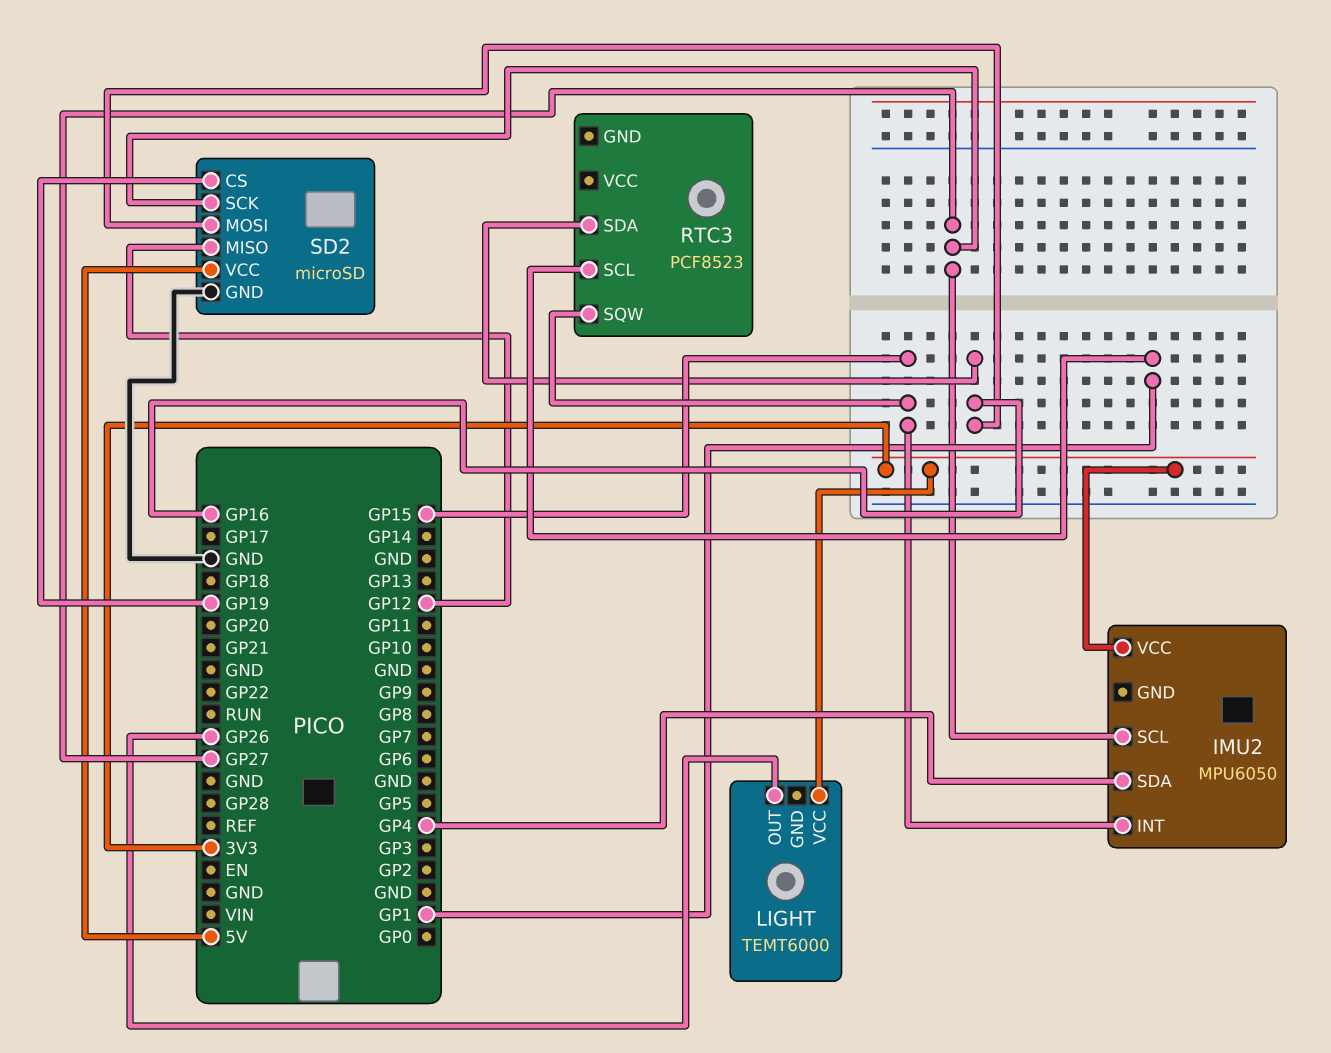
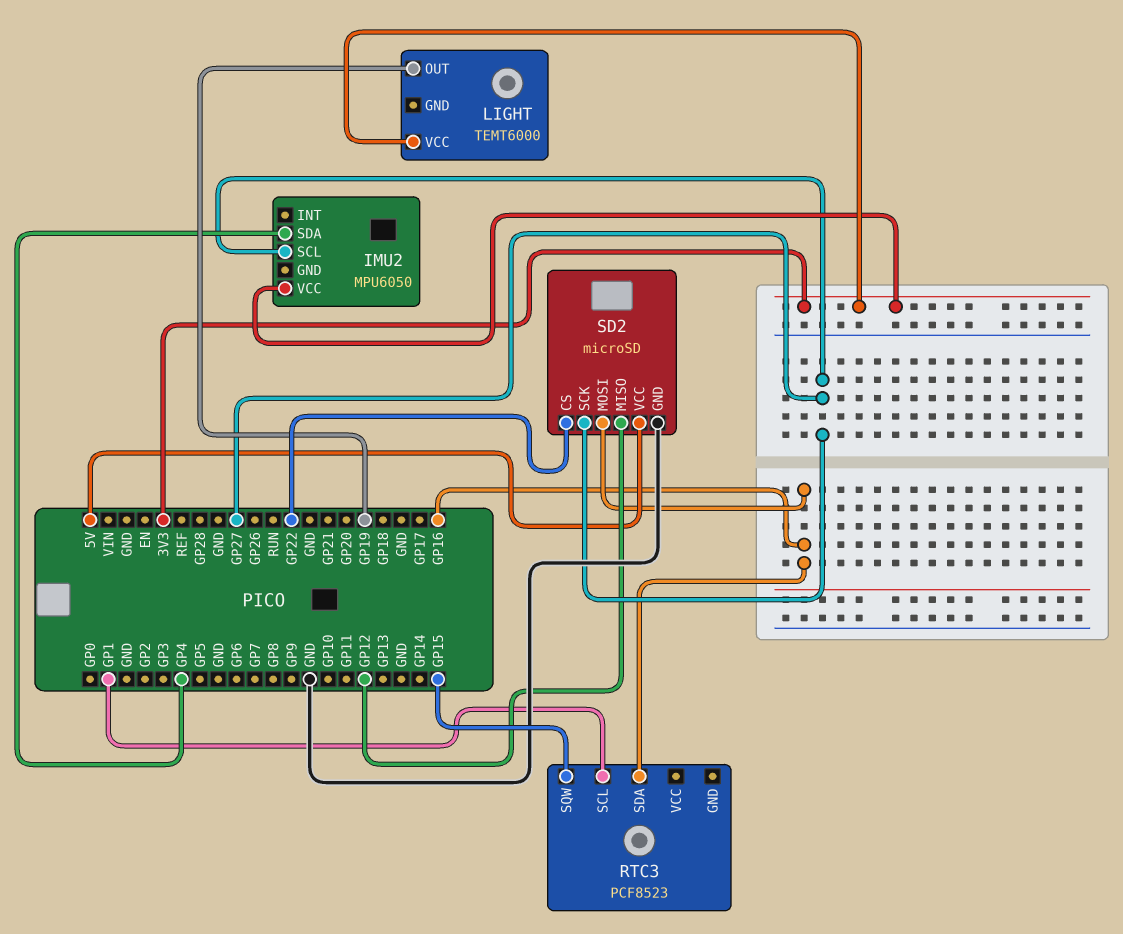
IMU2 pin INT: GP15 -> none
LIGHT pin OUT: GP26 -> GP19
SD2 pin CS: GP19 -> GP22

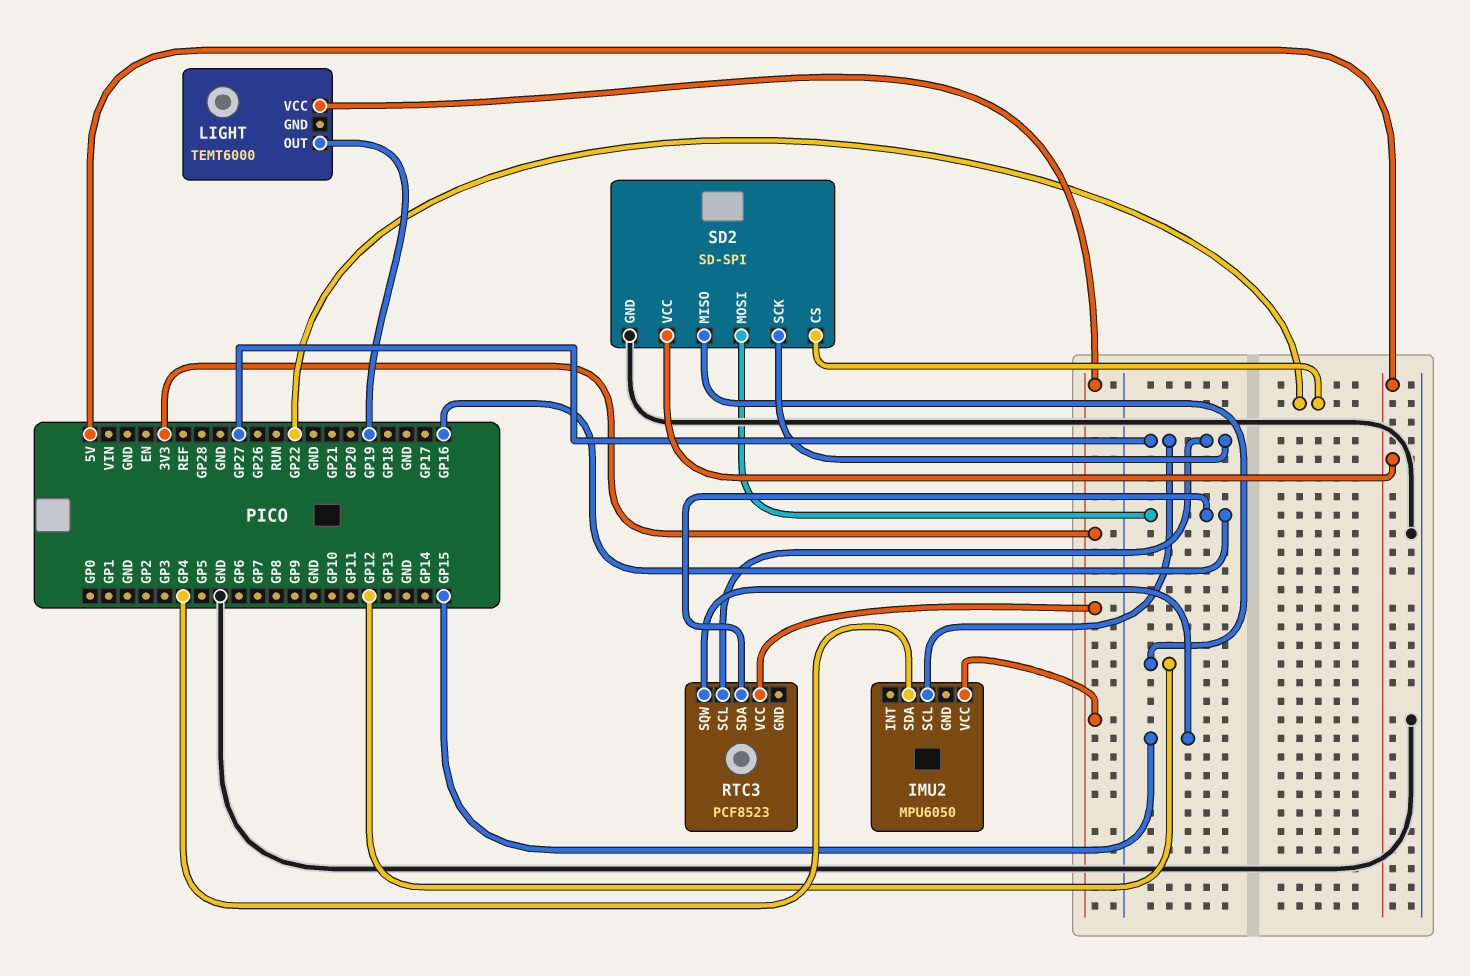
RTC3 pin SCL: GP1 -> GP27
RTC3 pin VCC: none -> 3V3
SD2: microSD -> SD-SPI

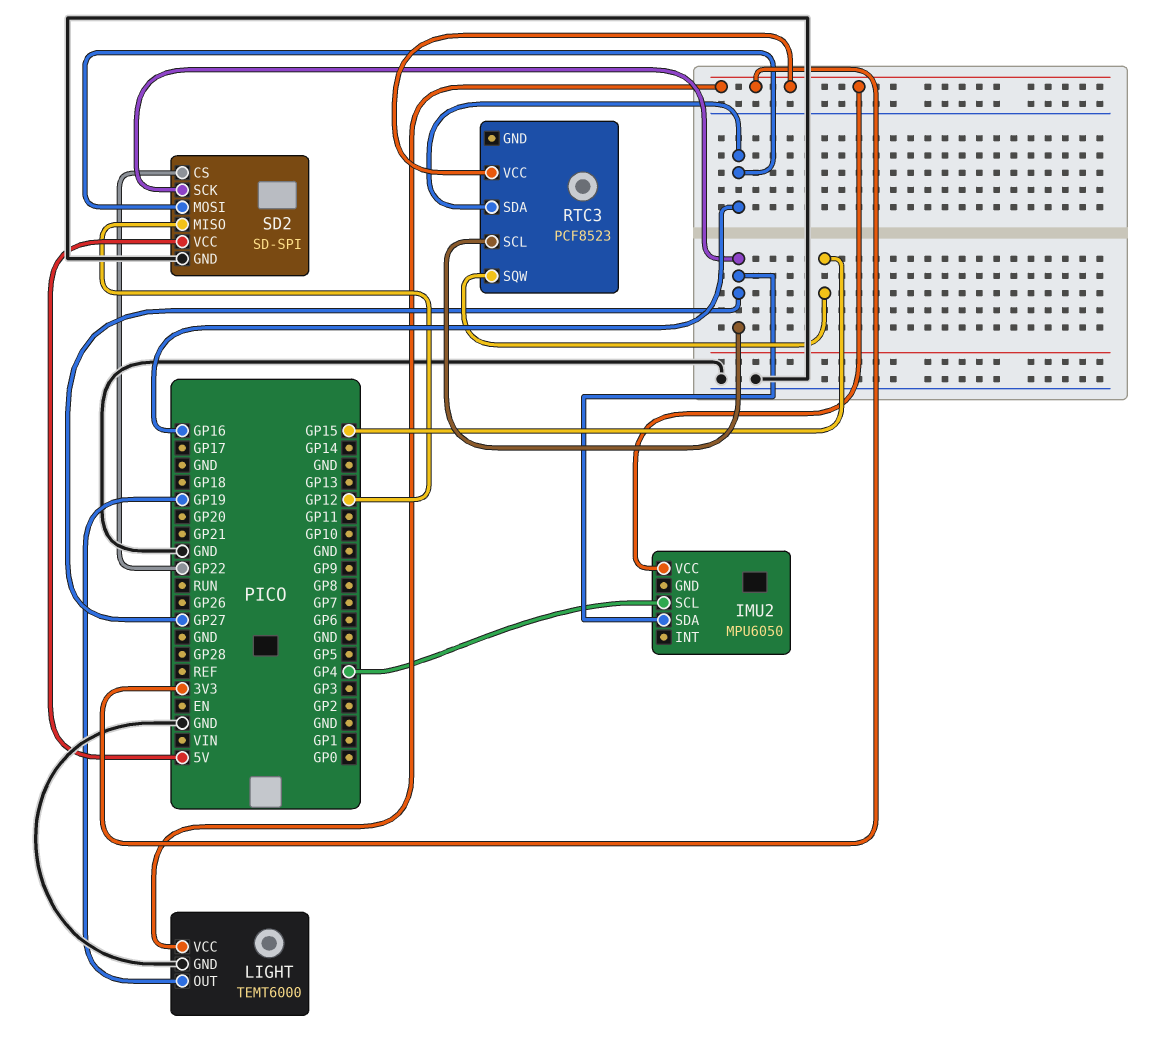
IMU2 pin SCL: GP27 -> GP4
IMU2 pin SDA: GP4 -> GP27
LIGHT pin GND: none -> GND

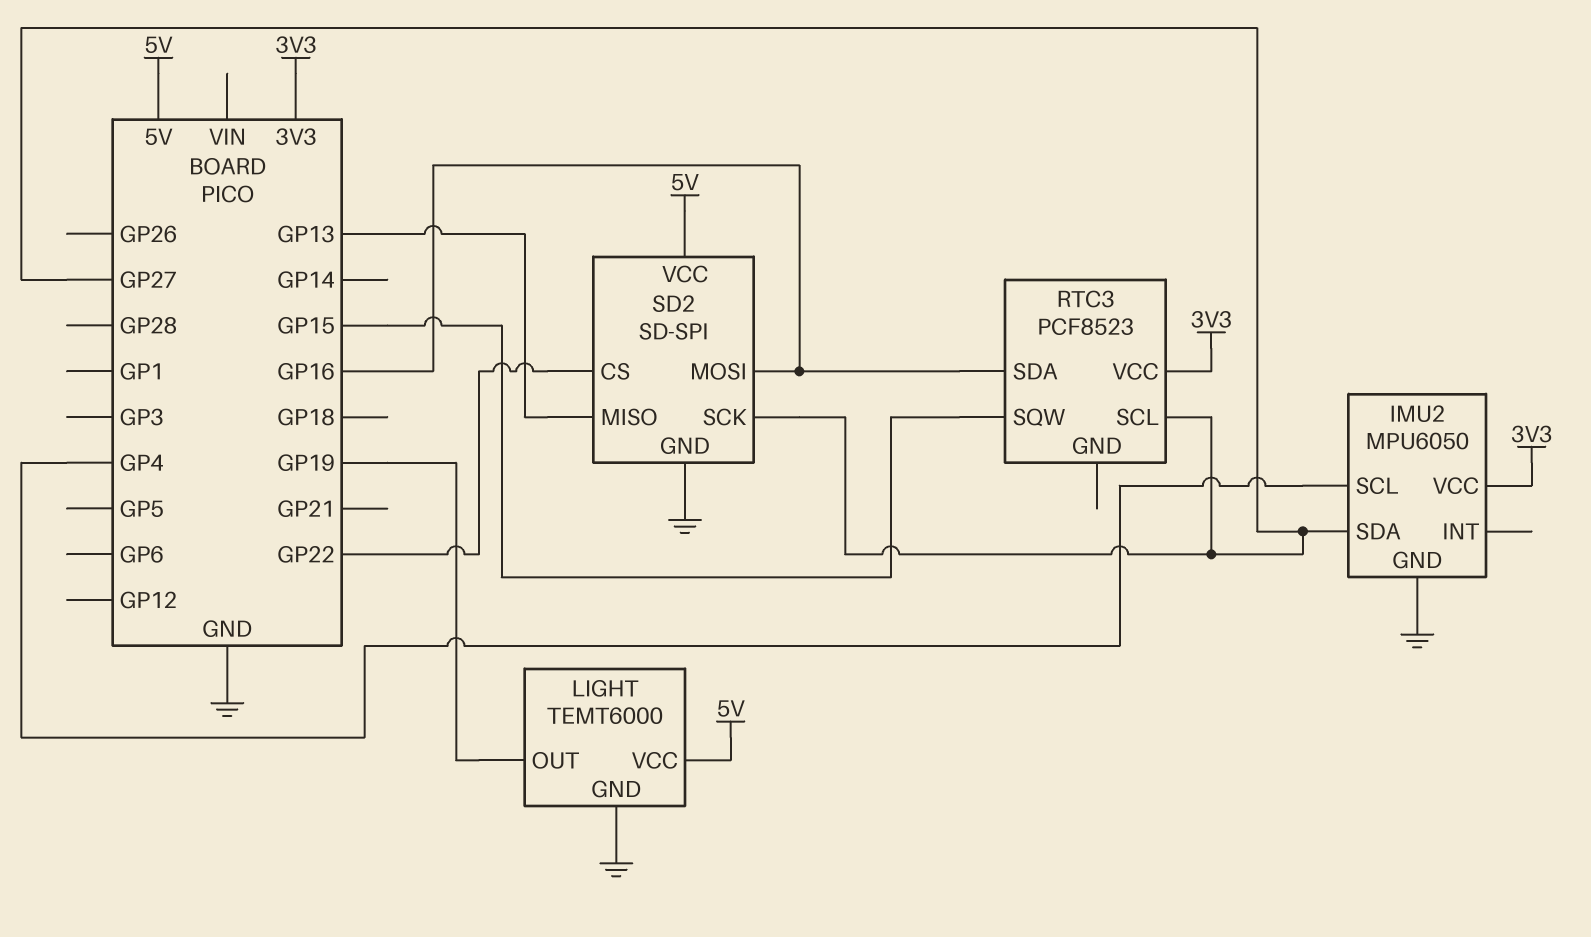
IMU2 pin GND: none -> GND
LIGHT pin VCC: 3V3 -> 5V
SD2 pin MISO: GP12 -> GP13

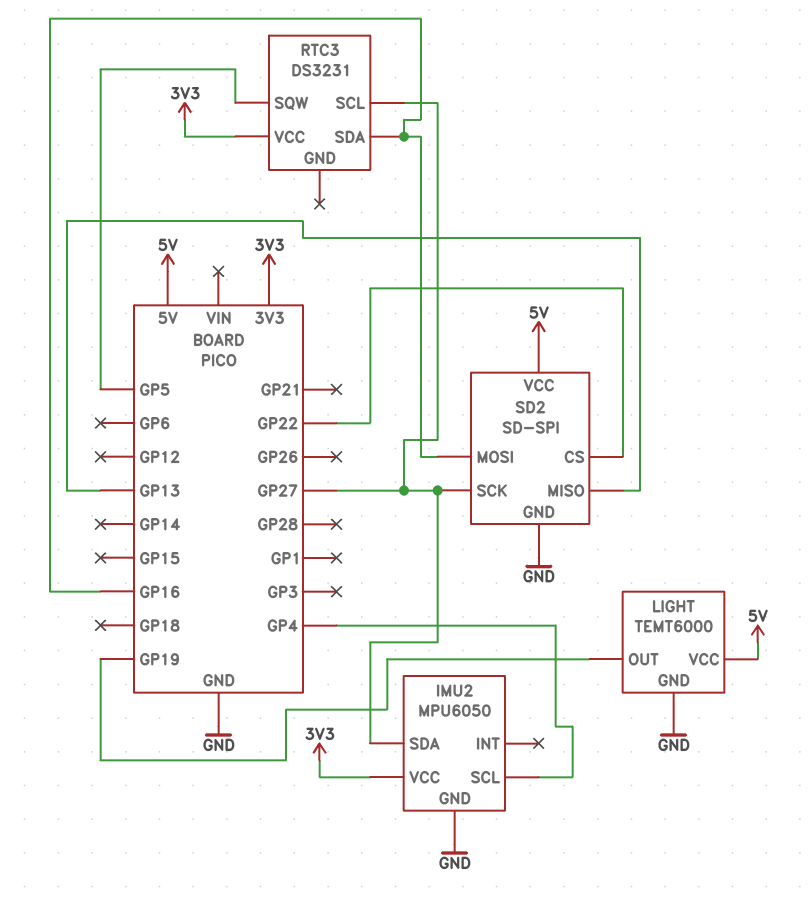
RTC3: PCF8523 -> DS3231
RTC3 pin SQW: GP15 -> GP5

